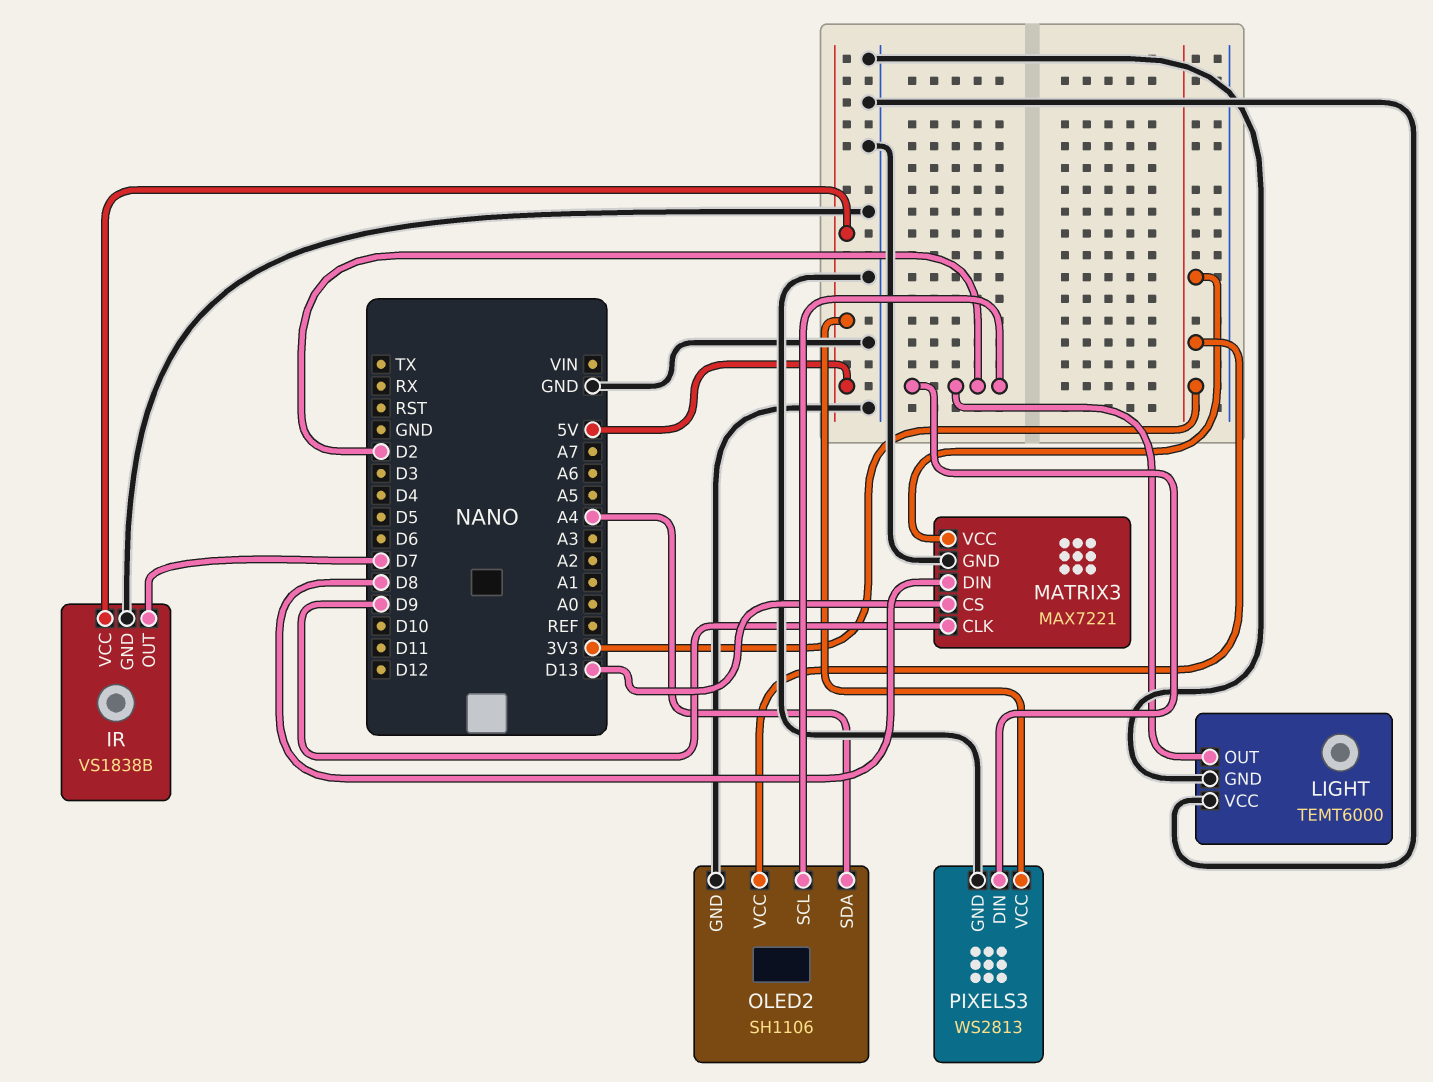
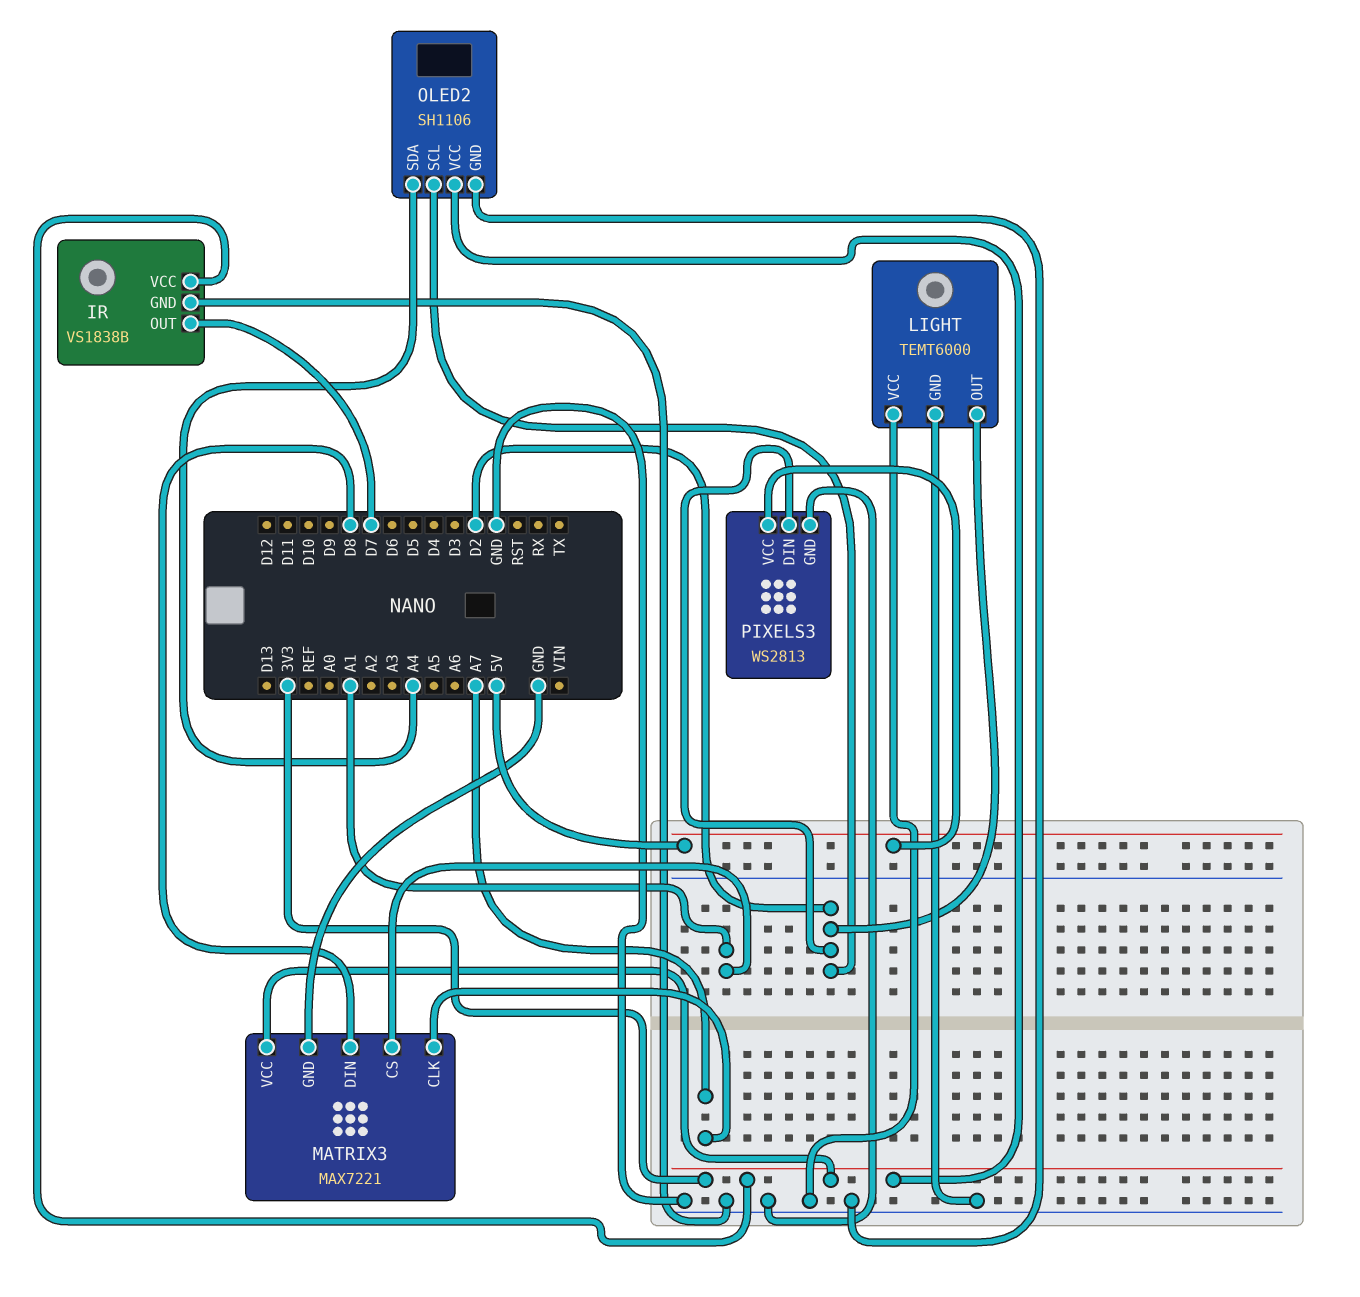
IR pin VCC: 5V -> 3V3
MATRIX3 pin CLK: D9 -> A7
MATRIX3 pin CS: D13 -> A1

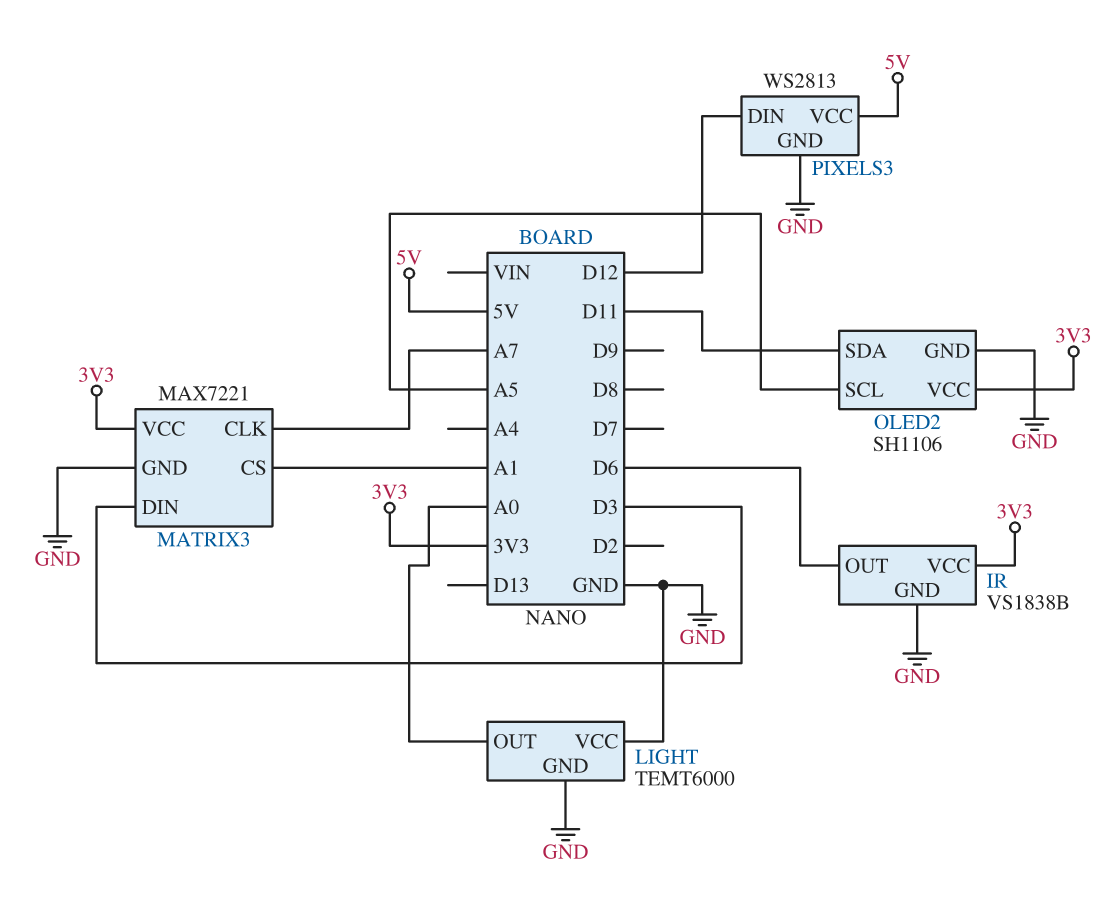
IR pin OUT: D7 -> D6
LIGHT pin OUT: D2 -> A0
MATRIX3 pin DIN: D8 -> D3
OLED2 pin SCL: D2 -> A5
OLED2 pin SDA: A4 -> D11
PIXELS3 pin DIN: D2 -> D12

